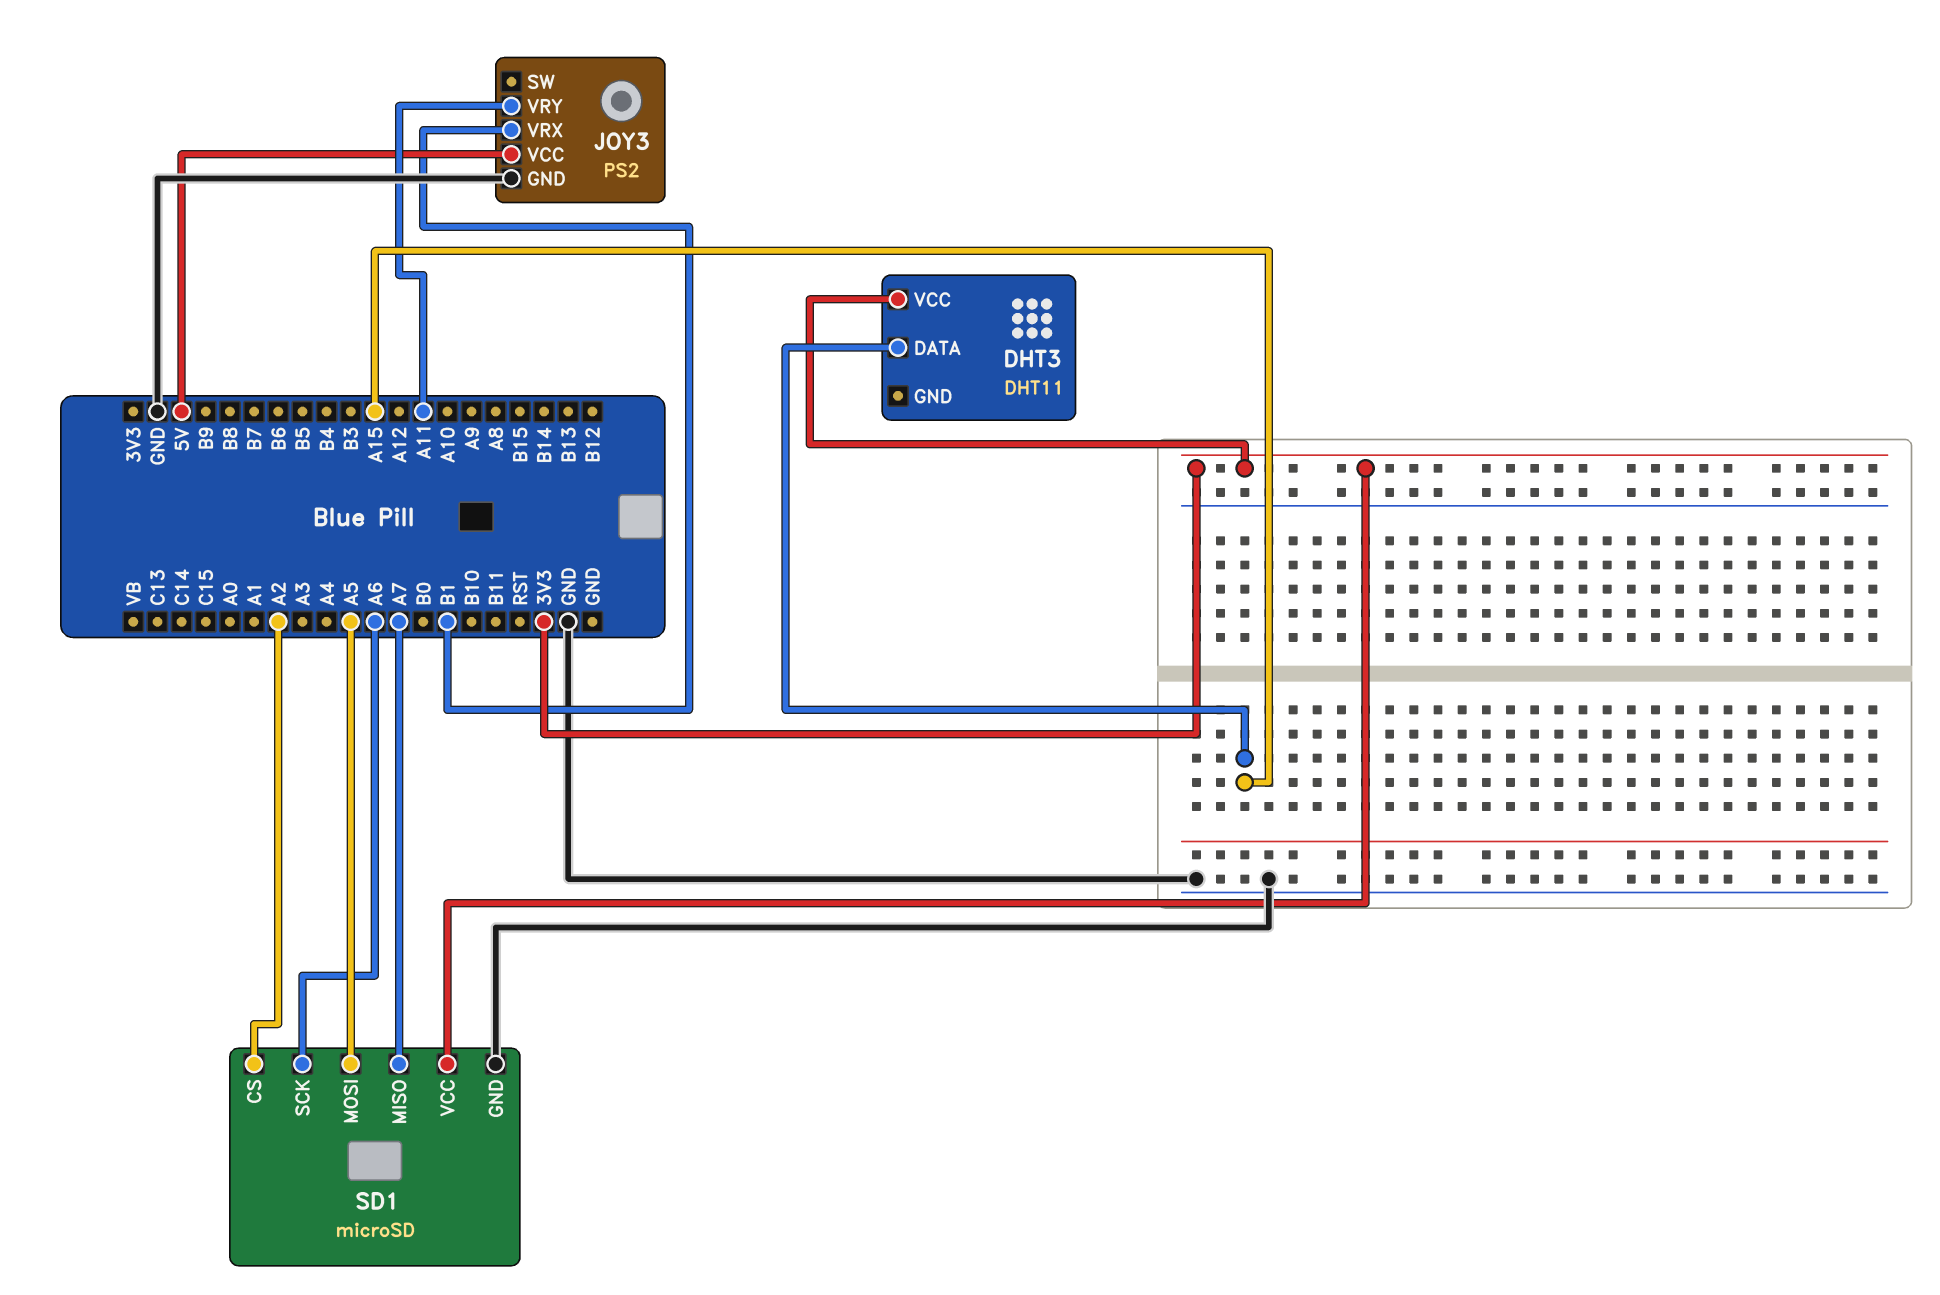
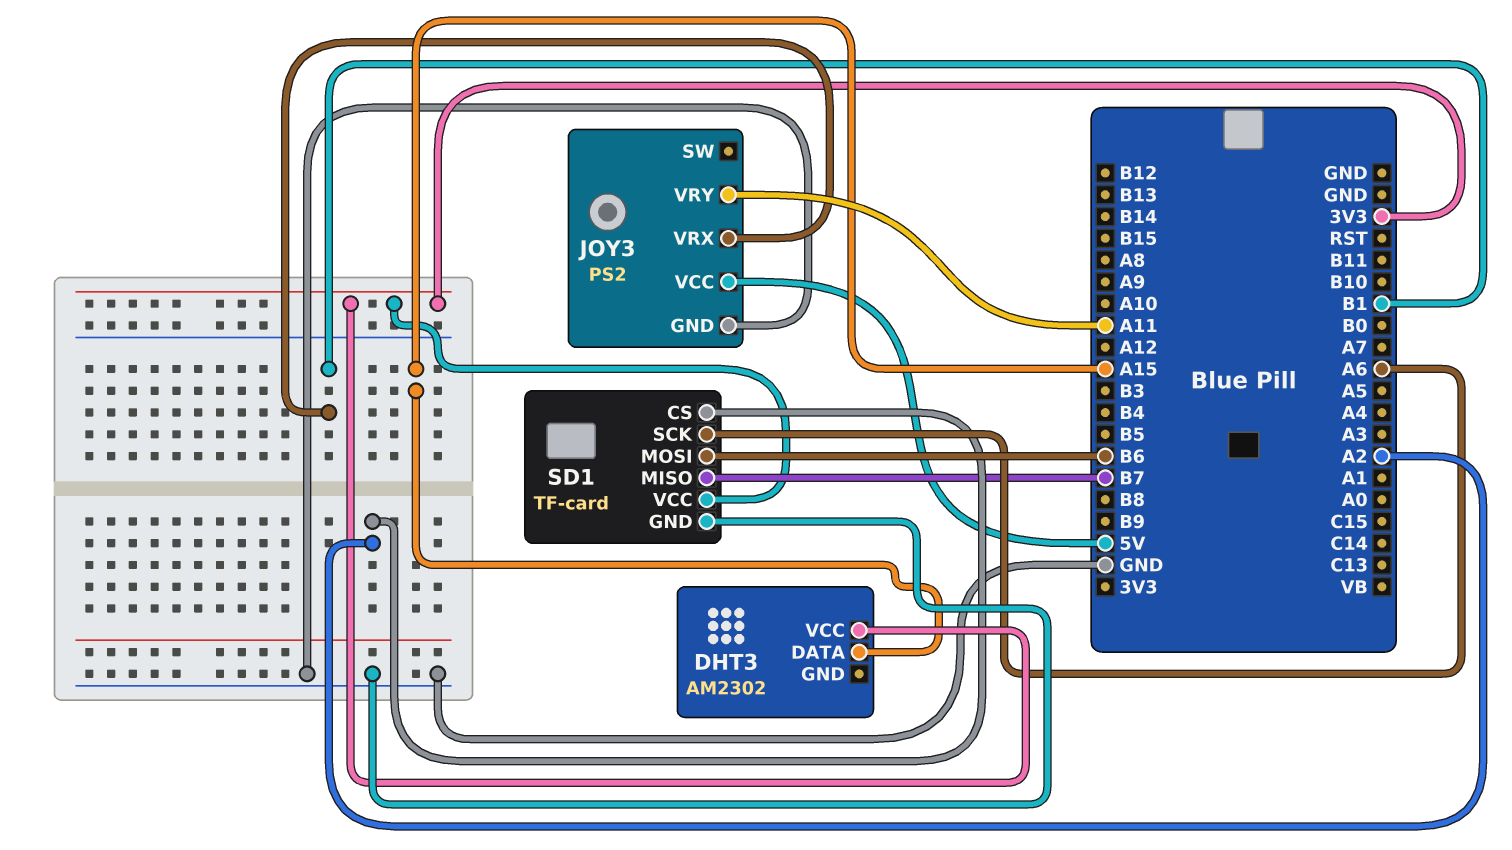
DHT3: DHT11 -> AM2302
SD1: microSD -> TF-card
SD1 pin MISO: A7 -> B7
SD1 pin MOSI: A5 -> B6

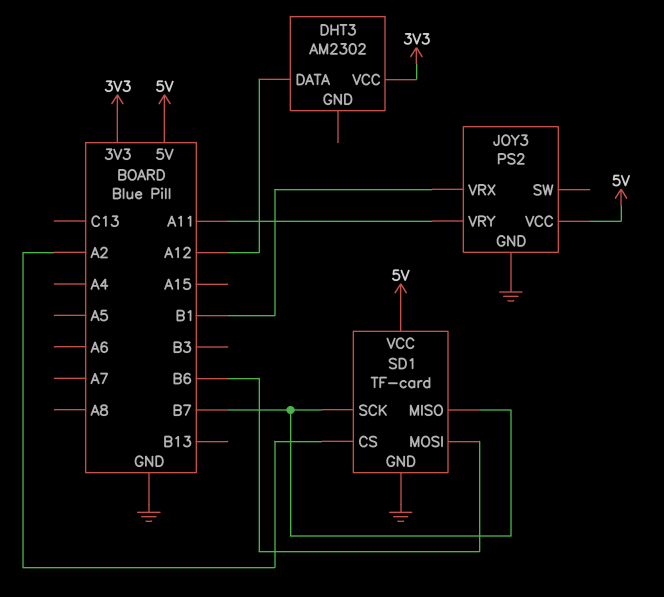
DHT3 pin DATA: A15 -> A12
SD1 pin SCK: A6 -> B7
SD1 pin VCC: 3V3 -> 5V

